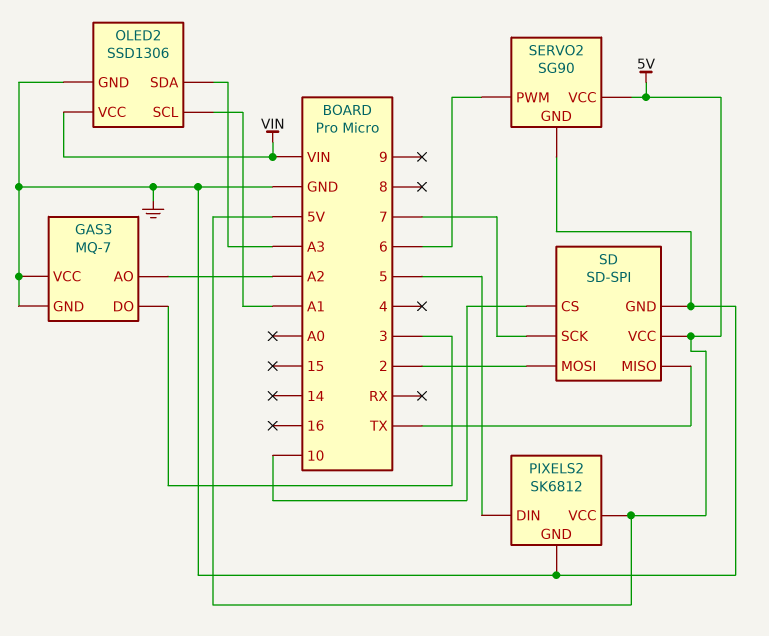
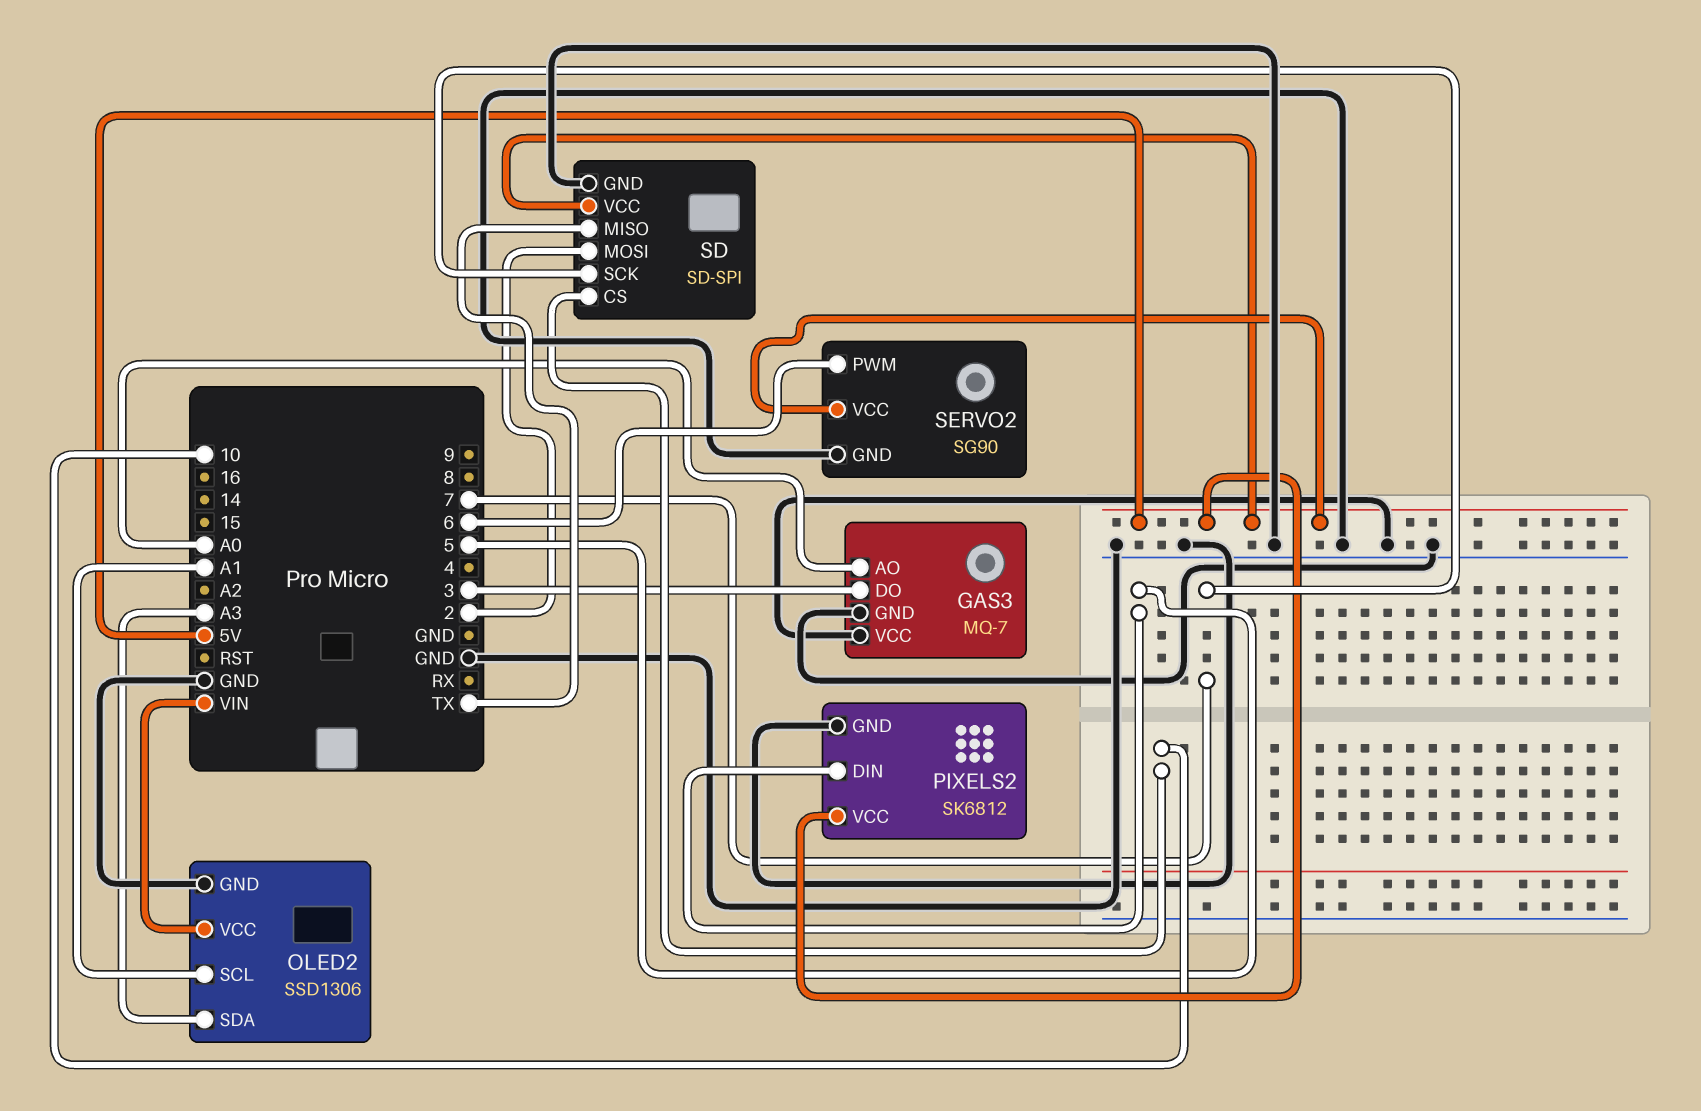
GAS3 pin AO: A2 -> A0

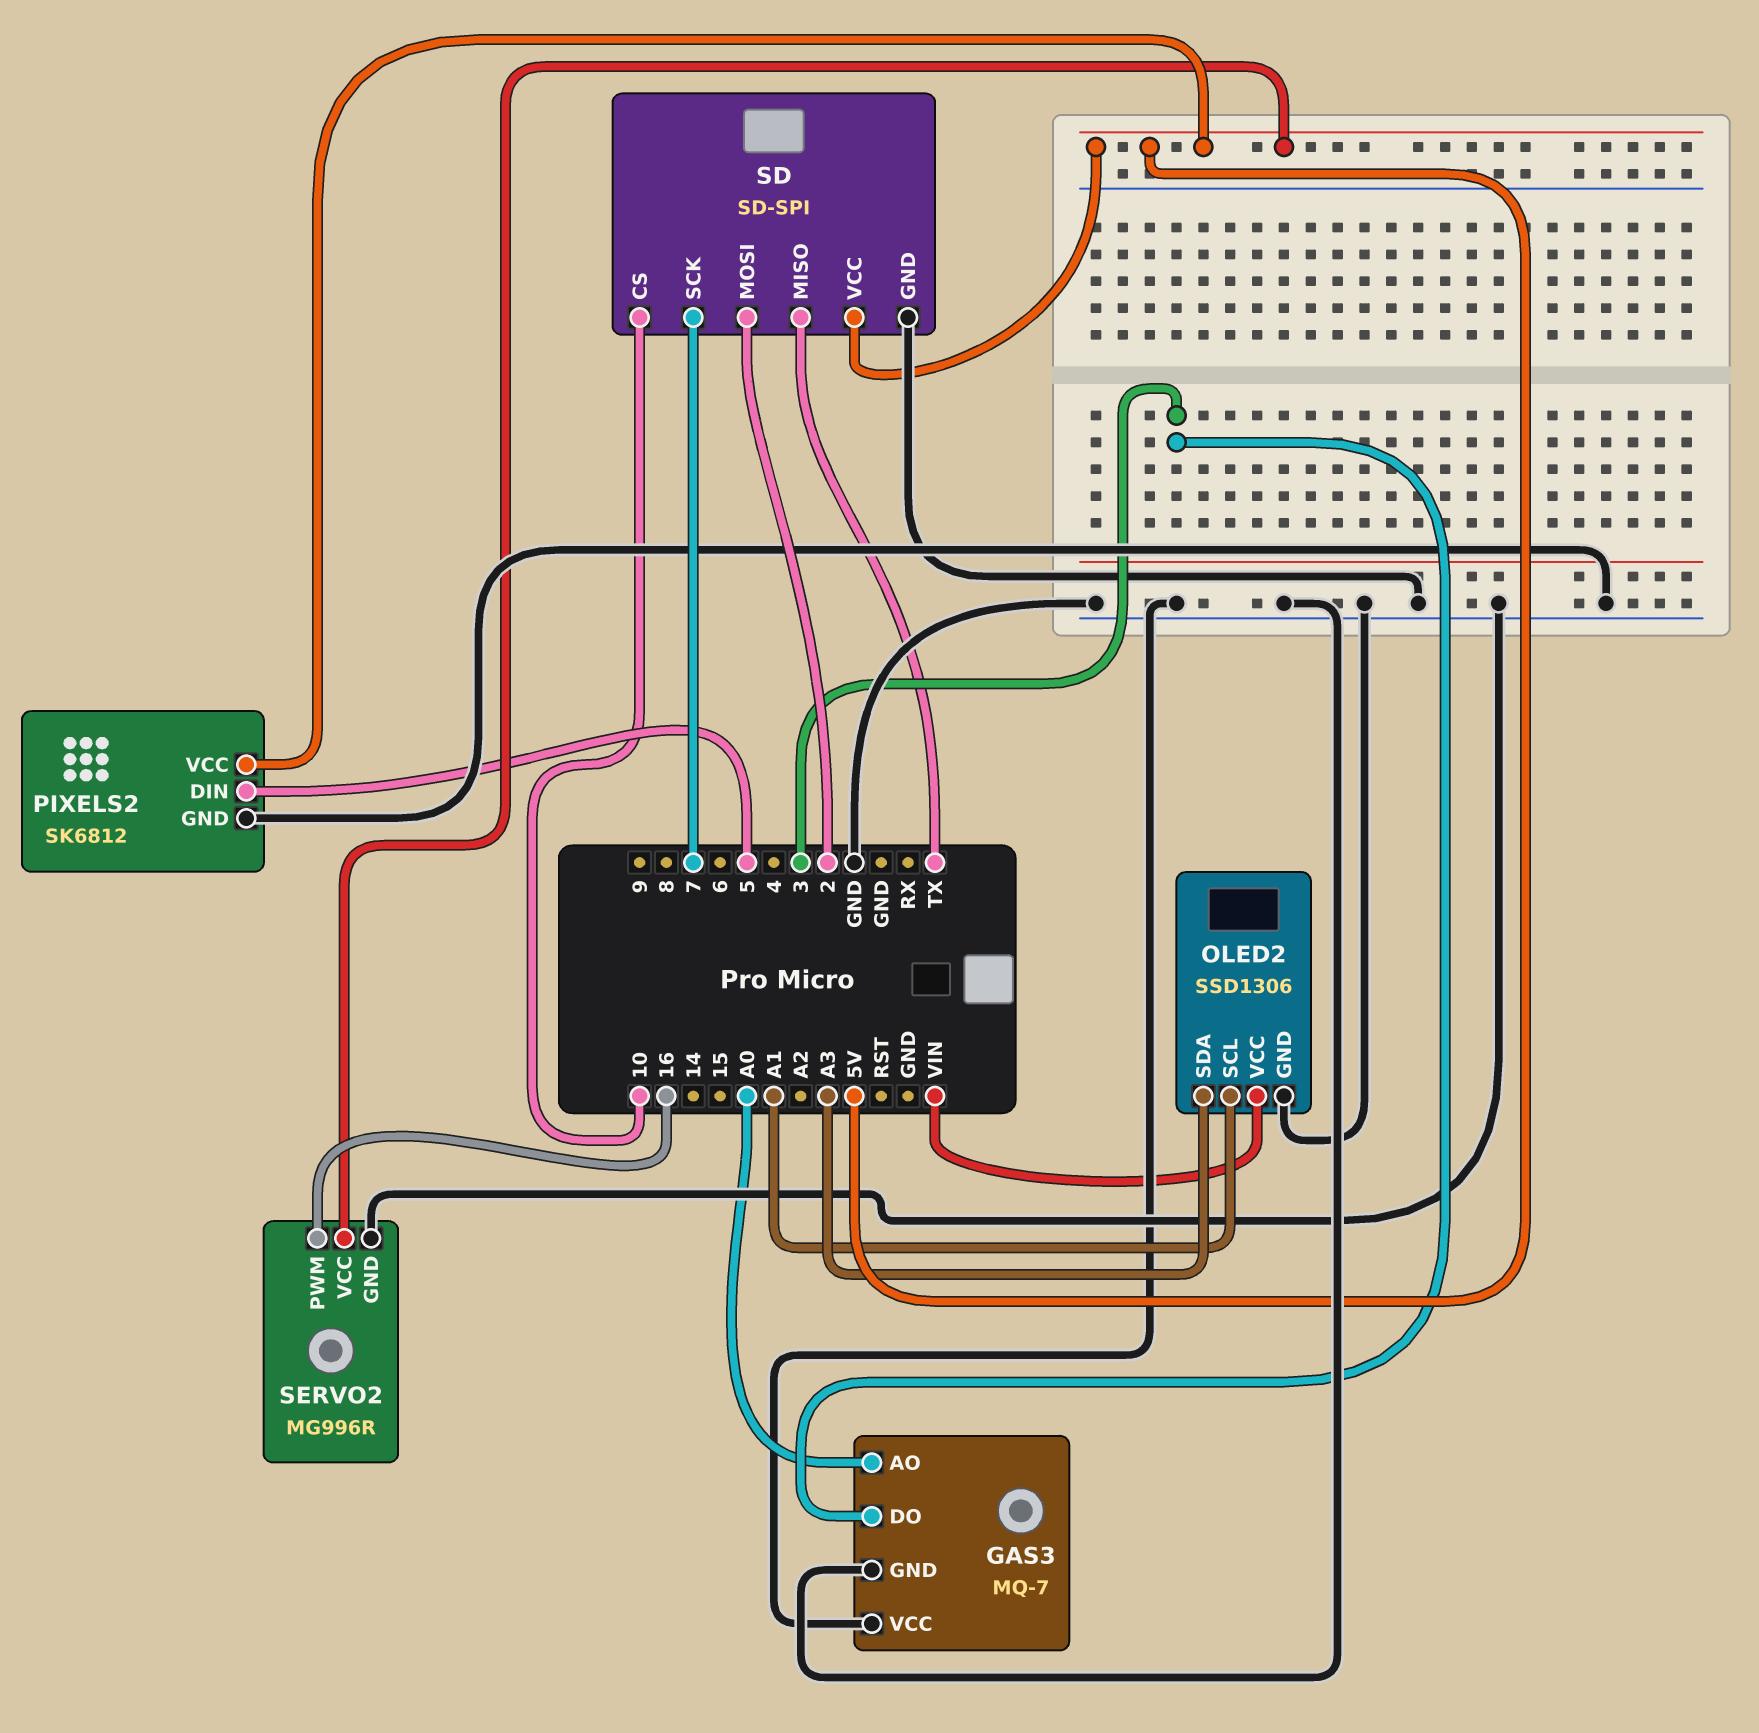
SERVO2: SG90 -> MG996R
SERVO2 pin PWM: 6 -> 16

